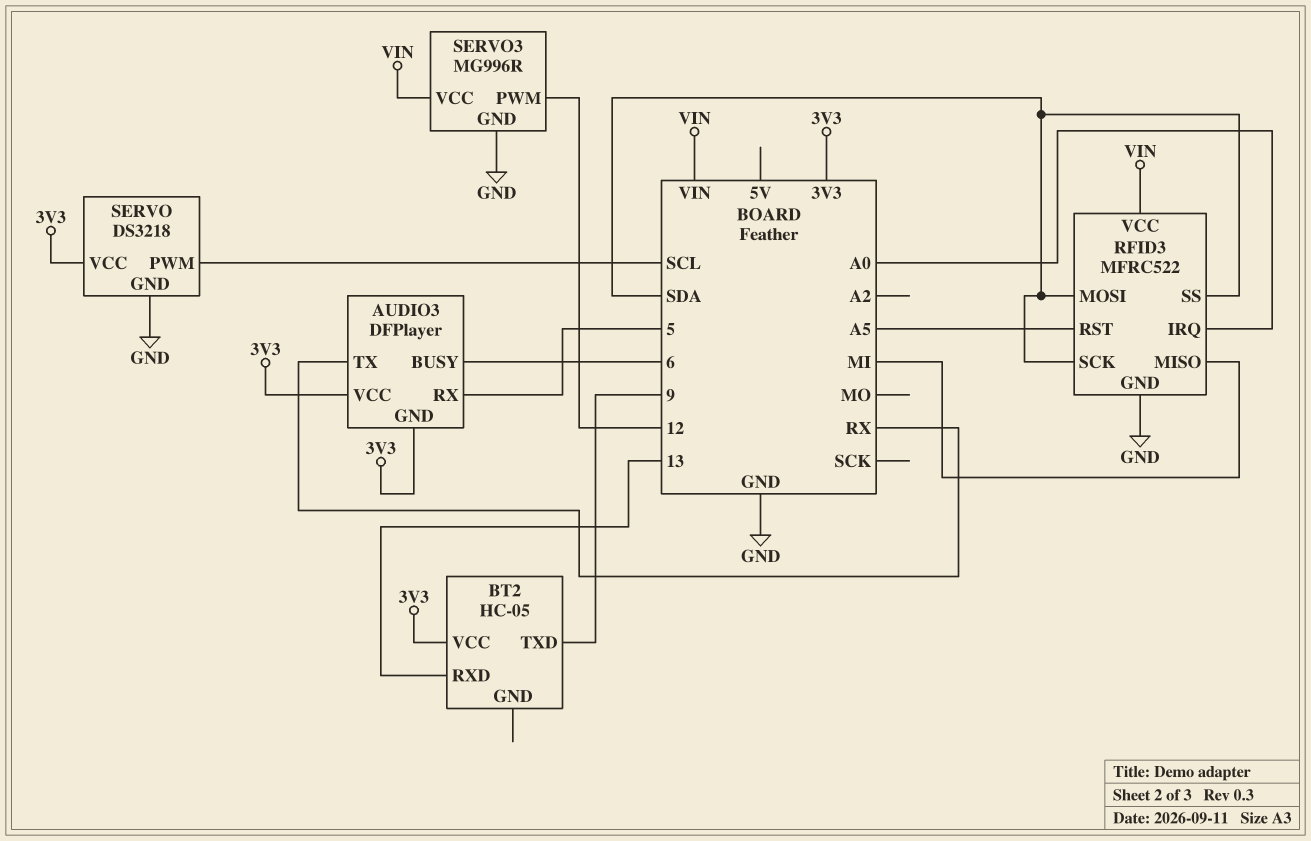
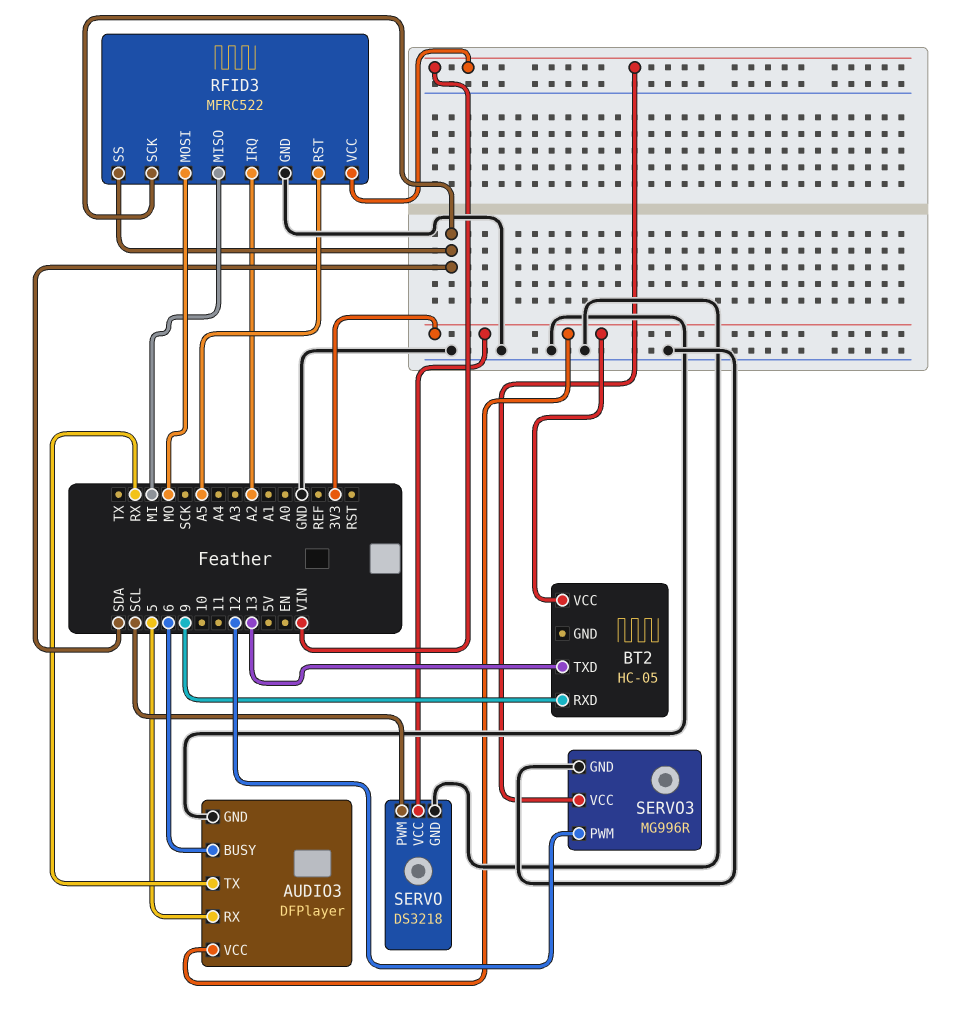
AUDIO3 pin GND: 3V3 -> GND
BT2 pin RXD: 13 -> 9
BT2 pin TXD: 9 -> 13
RFID3 pin IRQ: A0 -> A2
RFID3 pin MOSI: SDA -> MO

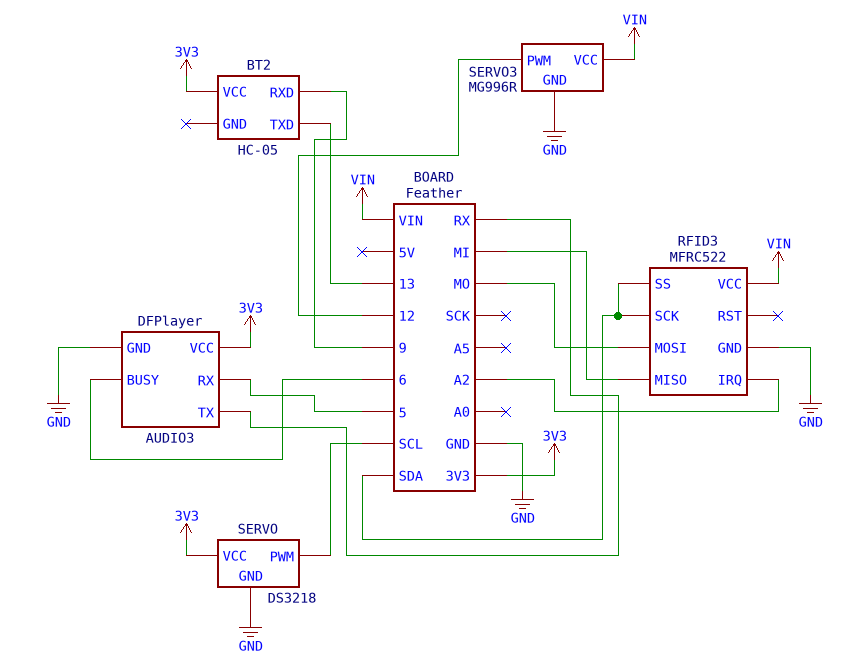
RFID3 pin RST: A5 -> none

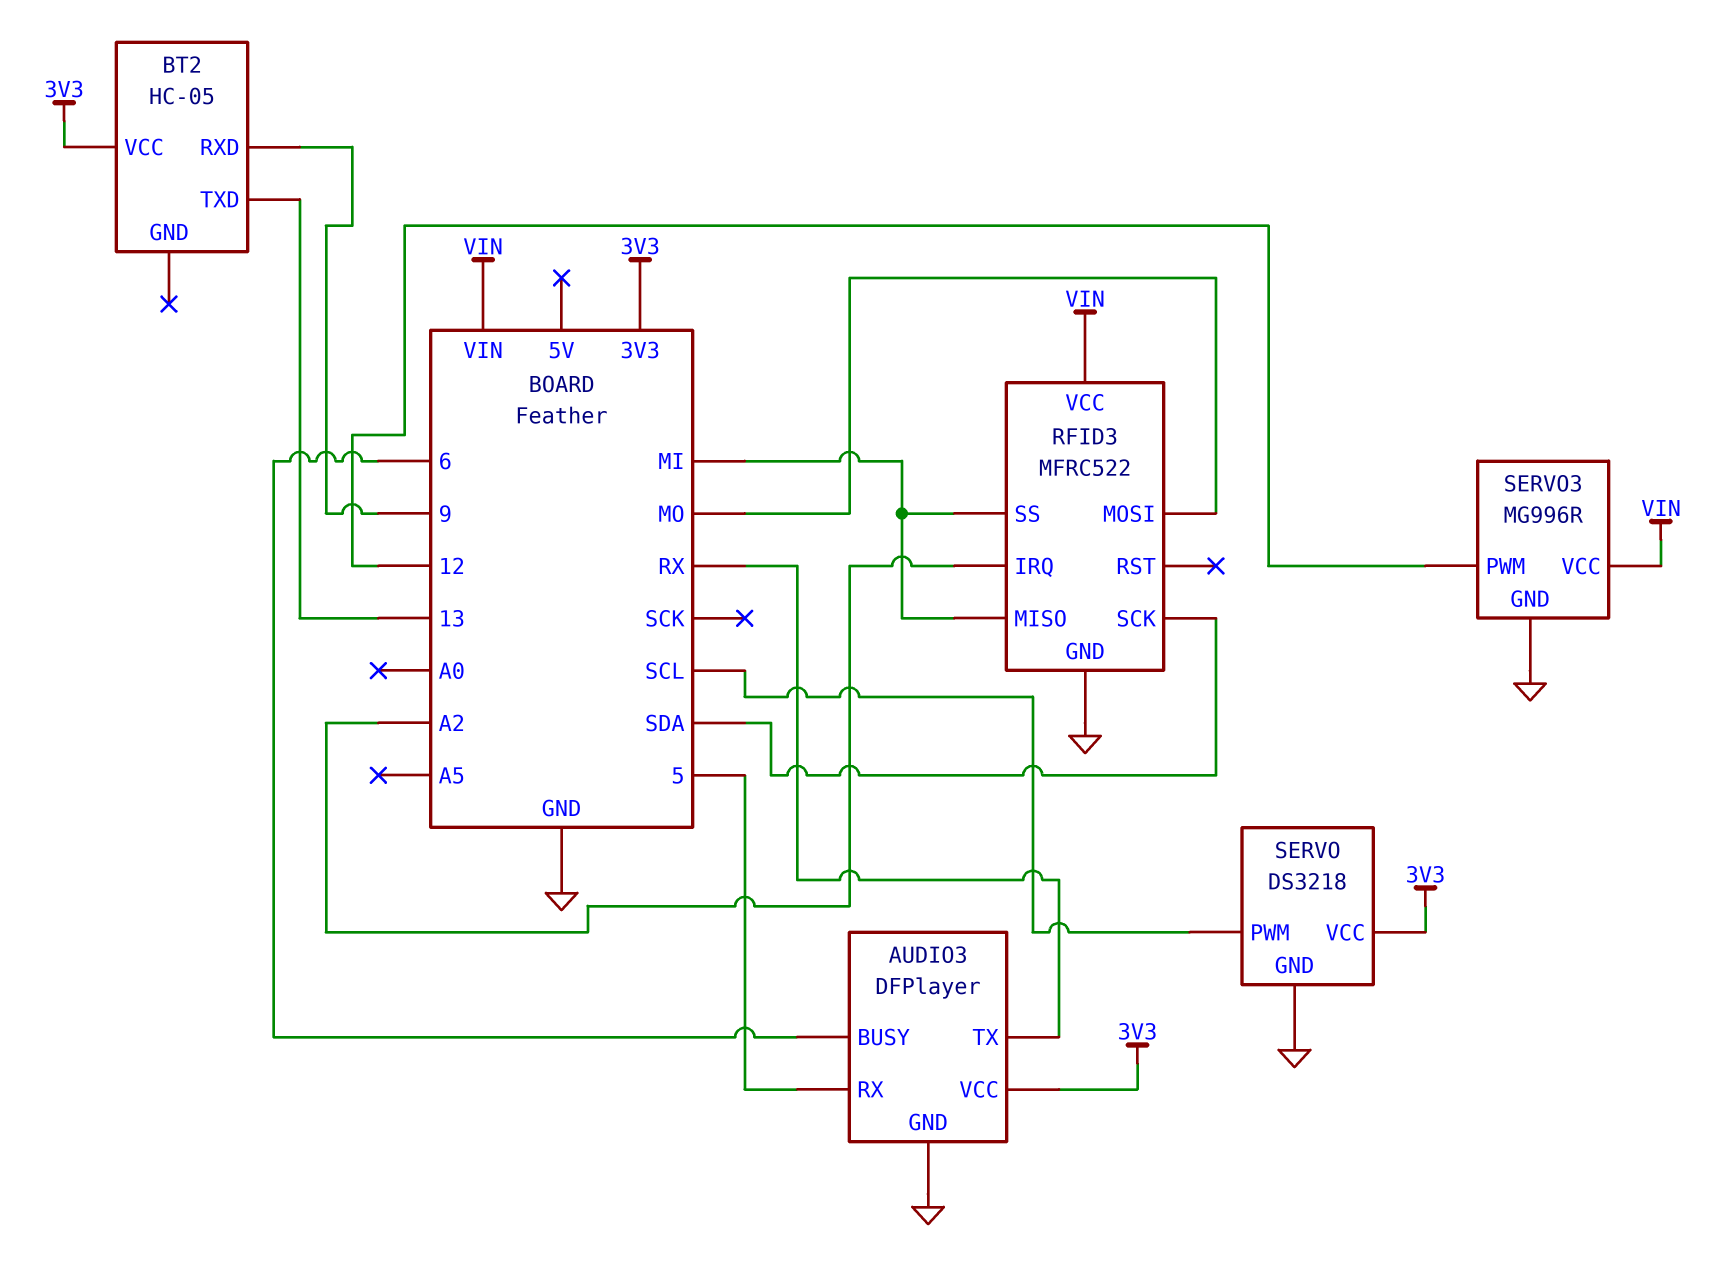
RFID3 pin SS: SDA -> MI

